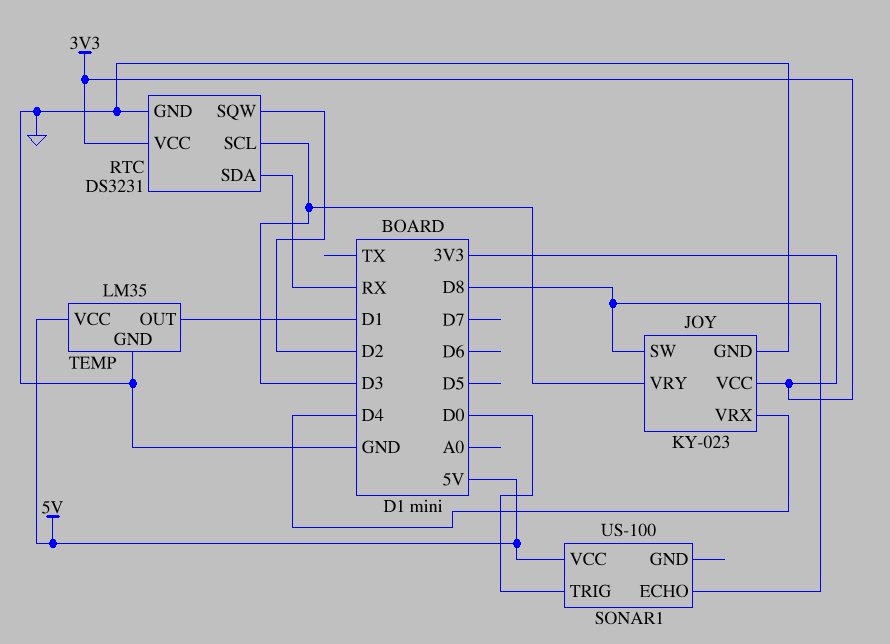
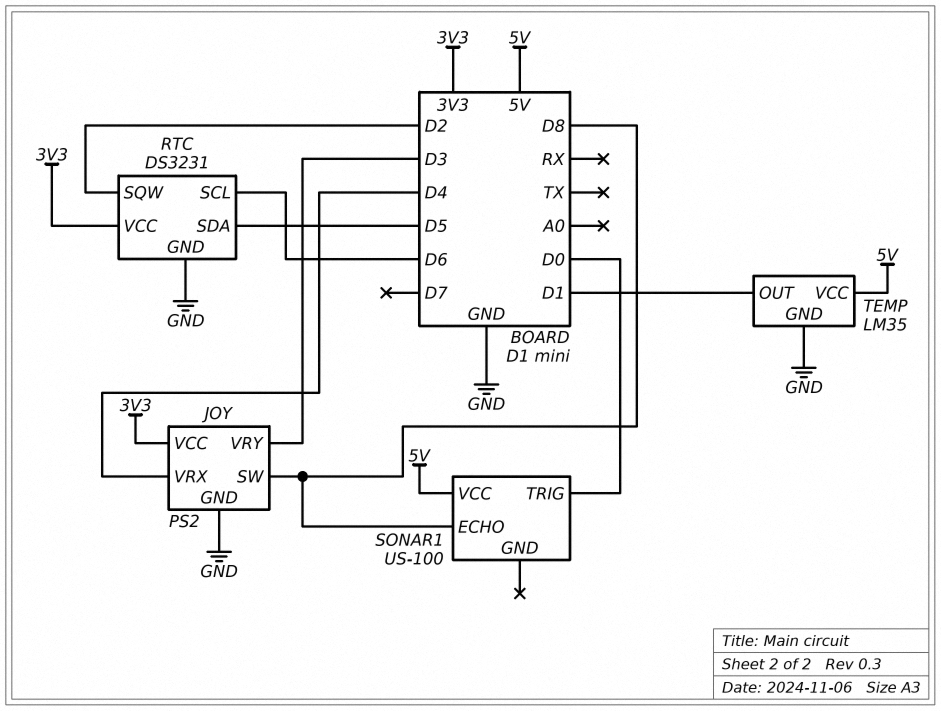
JOY: KY-023 -> PS2
RTC pin SCL: D3 -> D6
RTC pin SDA: RX -> D5

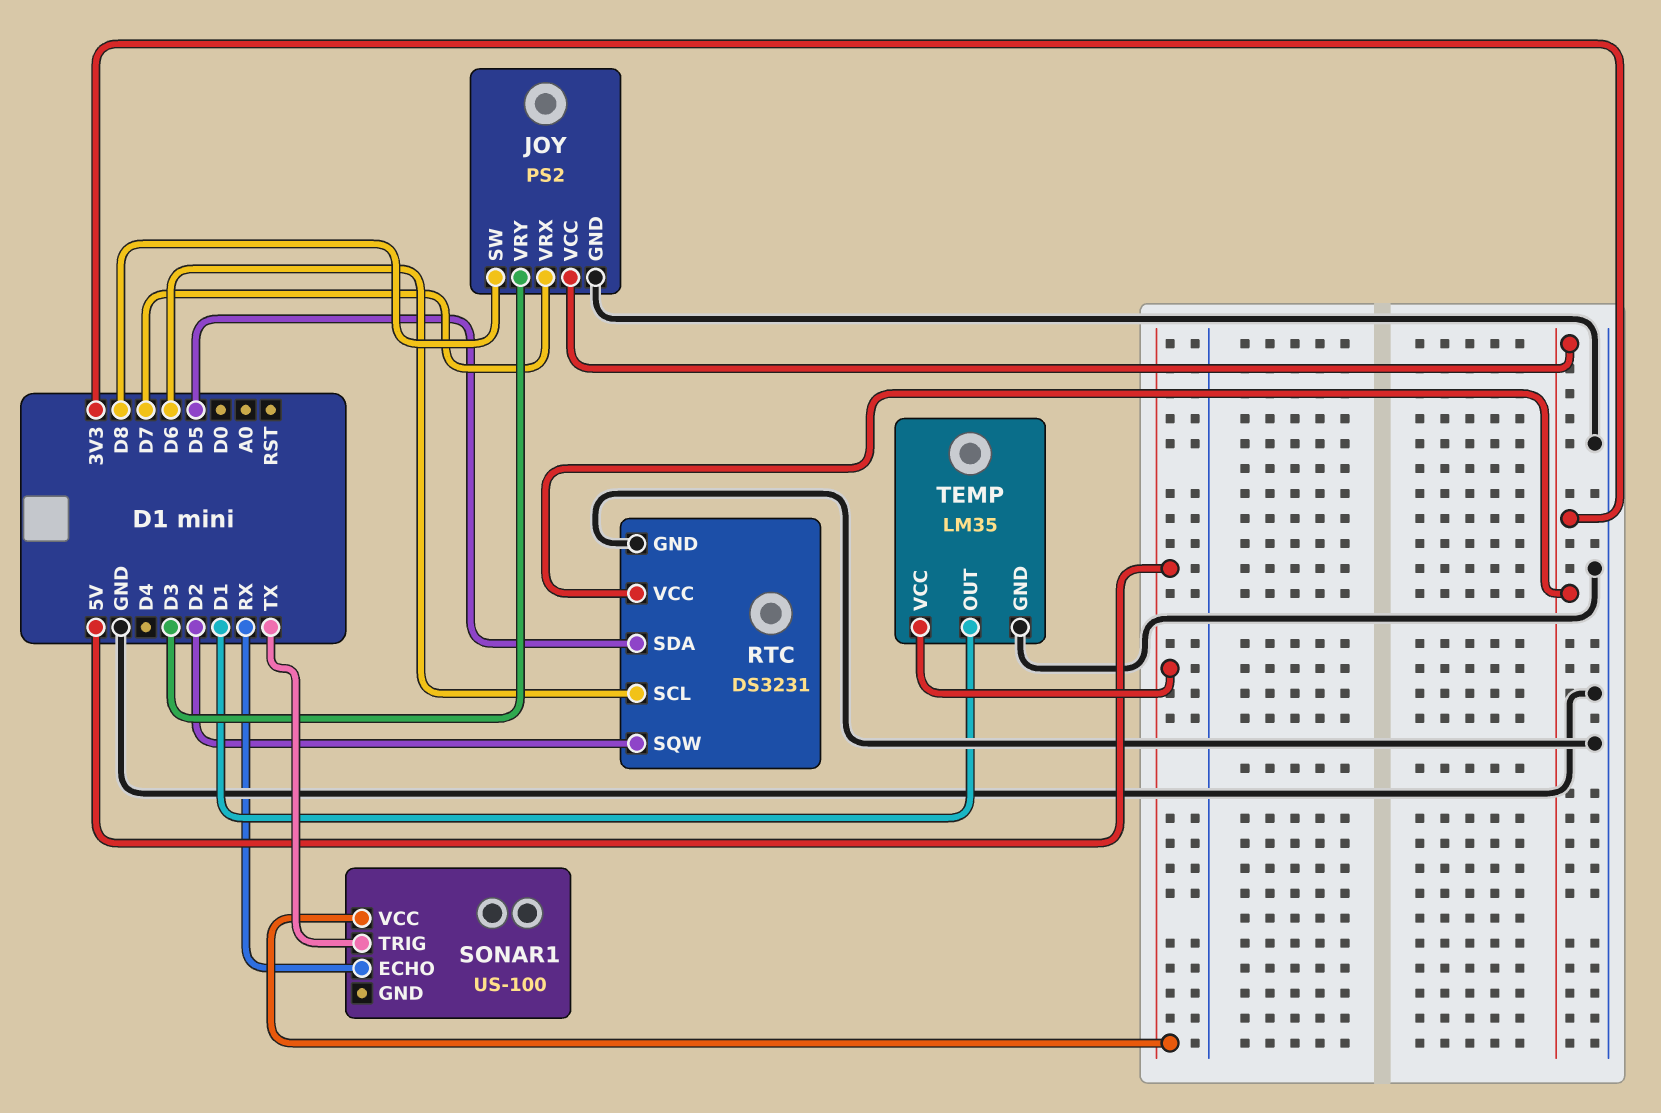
JOY pin VRX: D4 -> D7
SONAR1 pin ECHO: D8 -> RX
SONAR1 pin TRIG: D0 -> TX

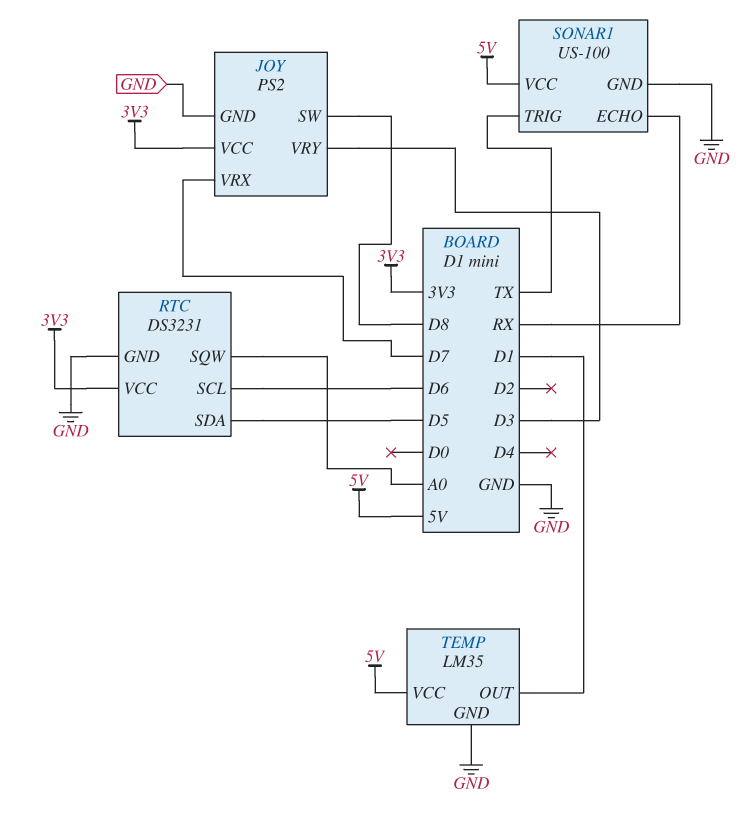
RTC pin SQW: D2 -> A0
SONAR1 pin GND: none -> GND

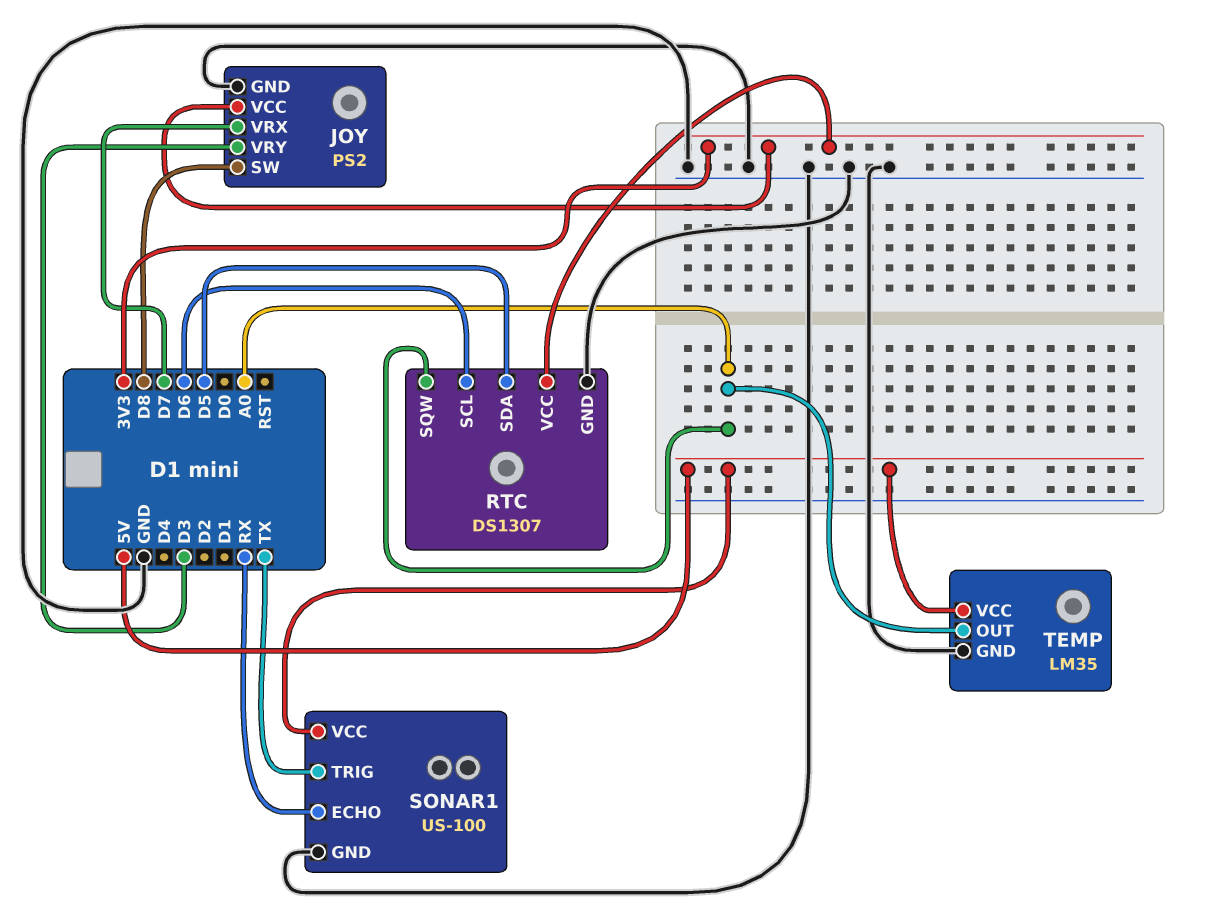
RTC: DS3231 -> DS1307
TEMP pin OUT: D1 -> A0

